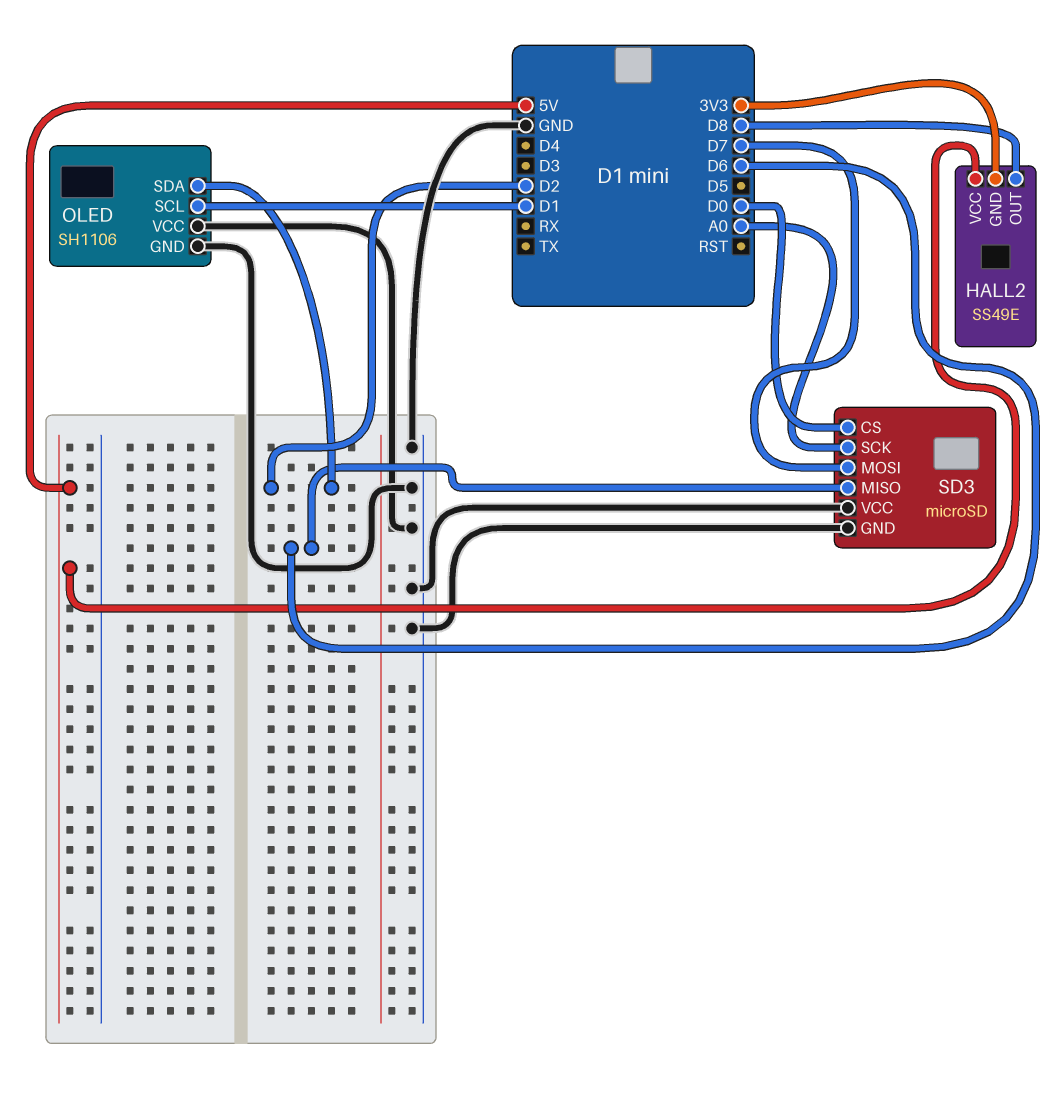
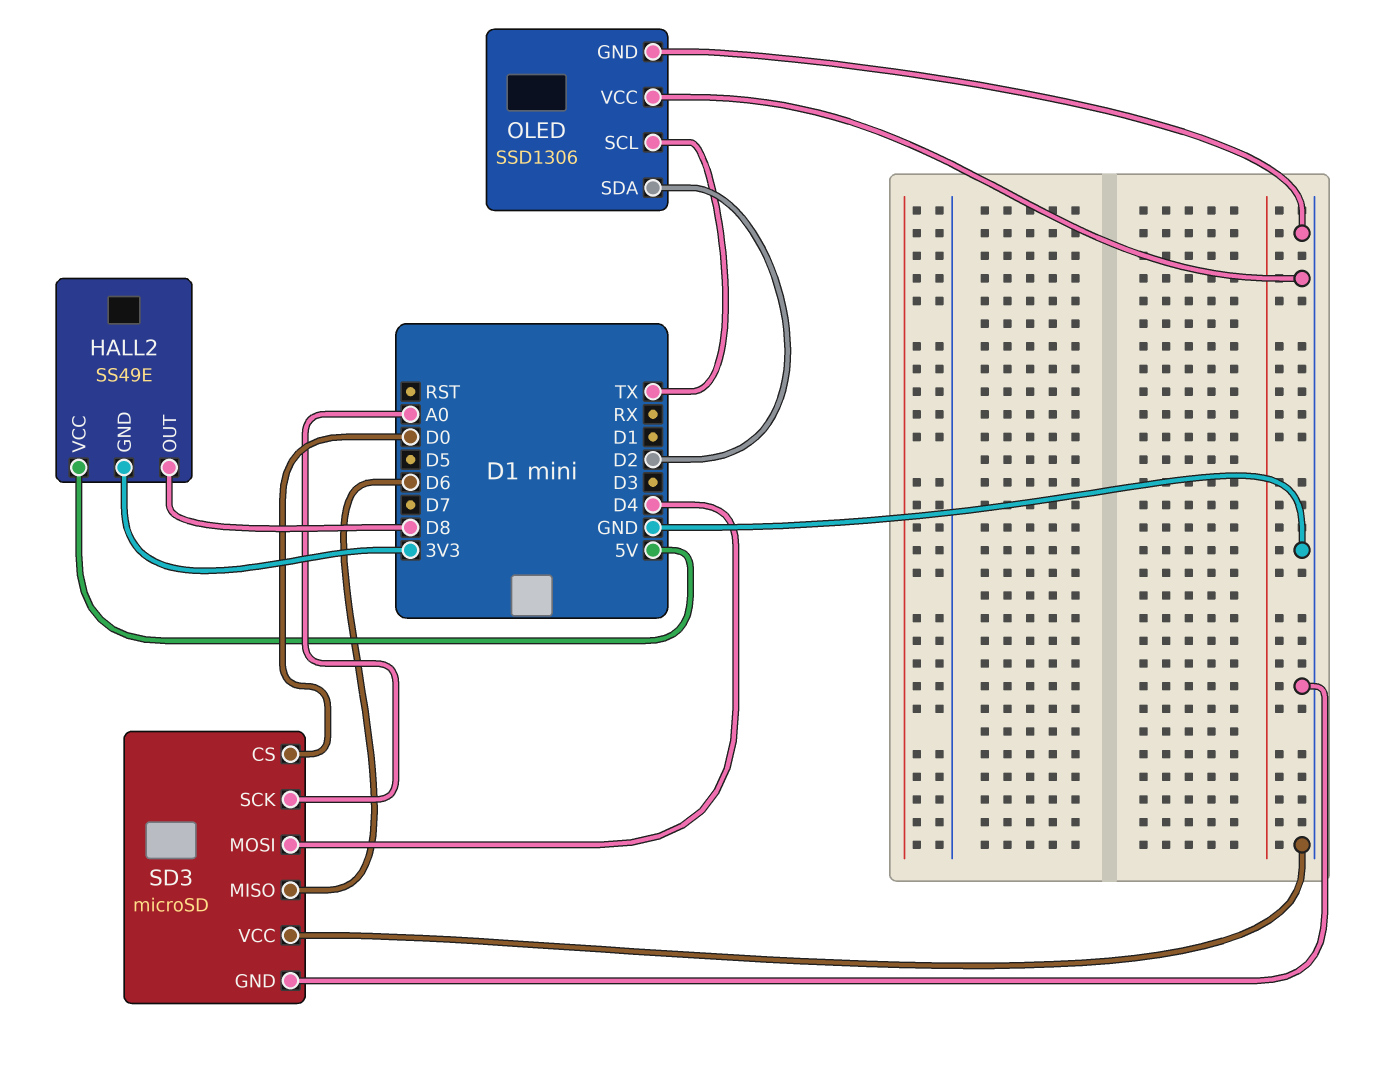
OLED: SH1106 -> SSD1306
OLED pin SCL: D1 -> TX
SD3 pin MOSI: D7 -> D4

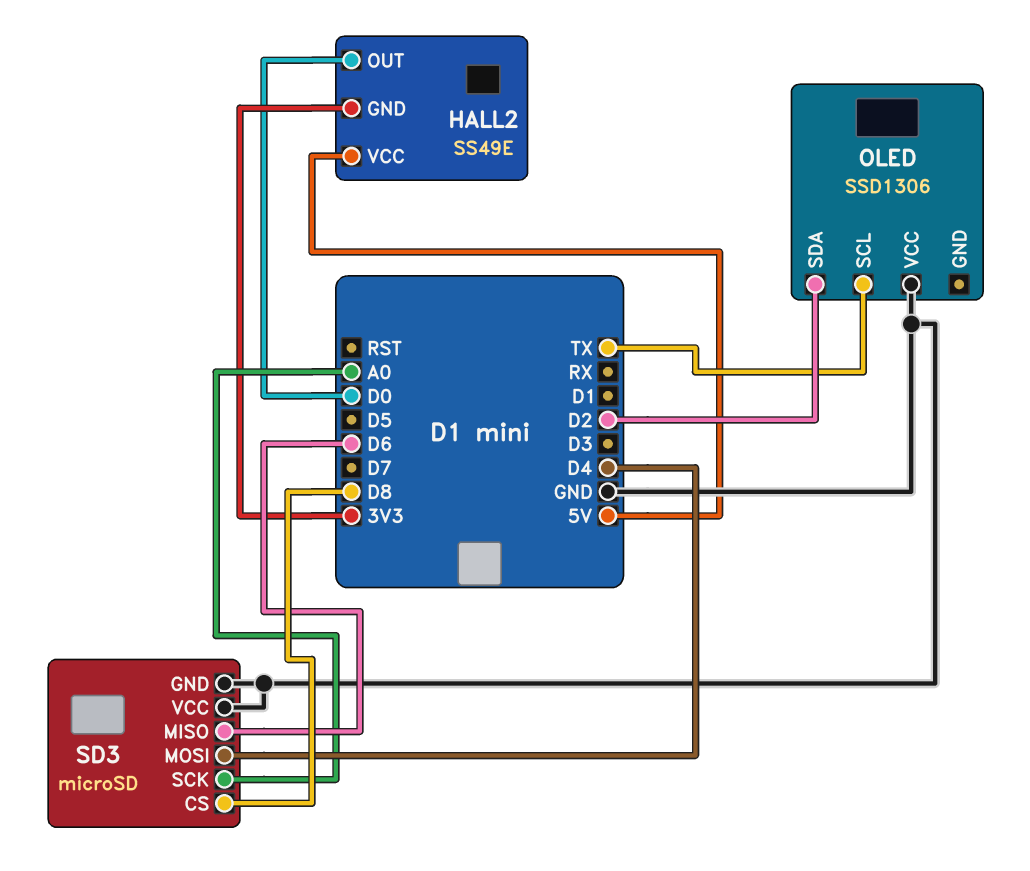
HALL2 pin OUT: D8 -> D0
OLED pin GND: GND -> none
SD3 pin CS: D0 -> D8

